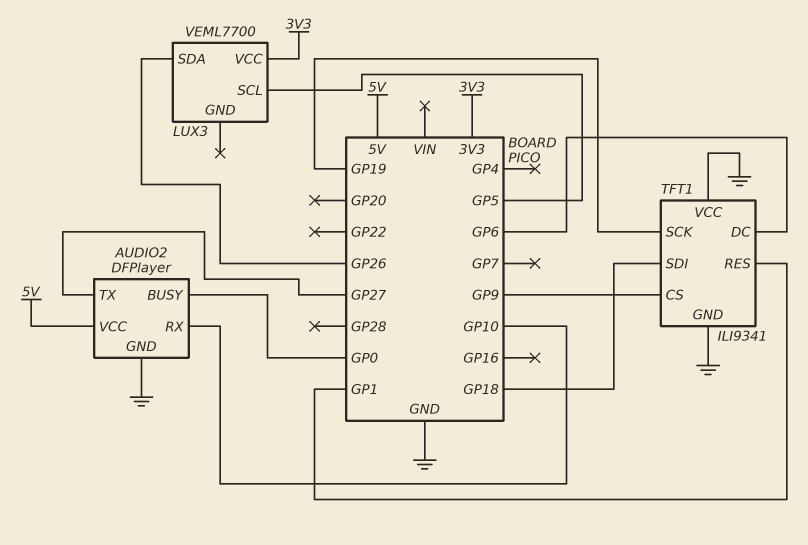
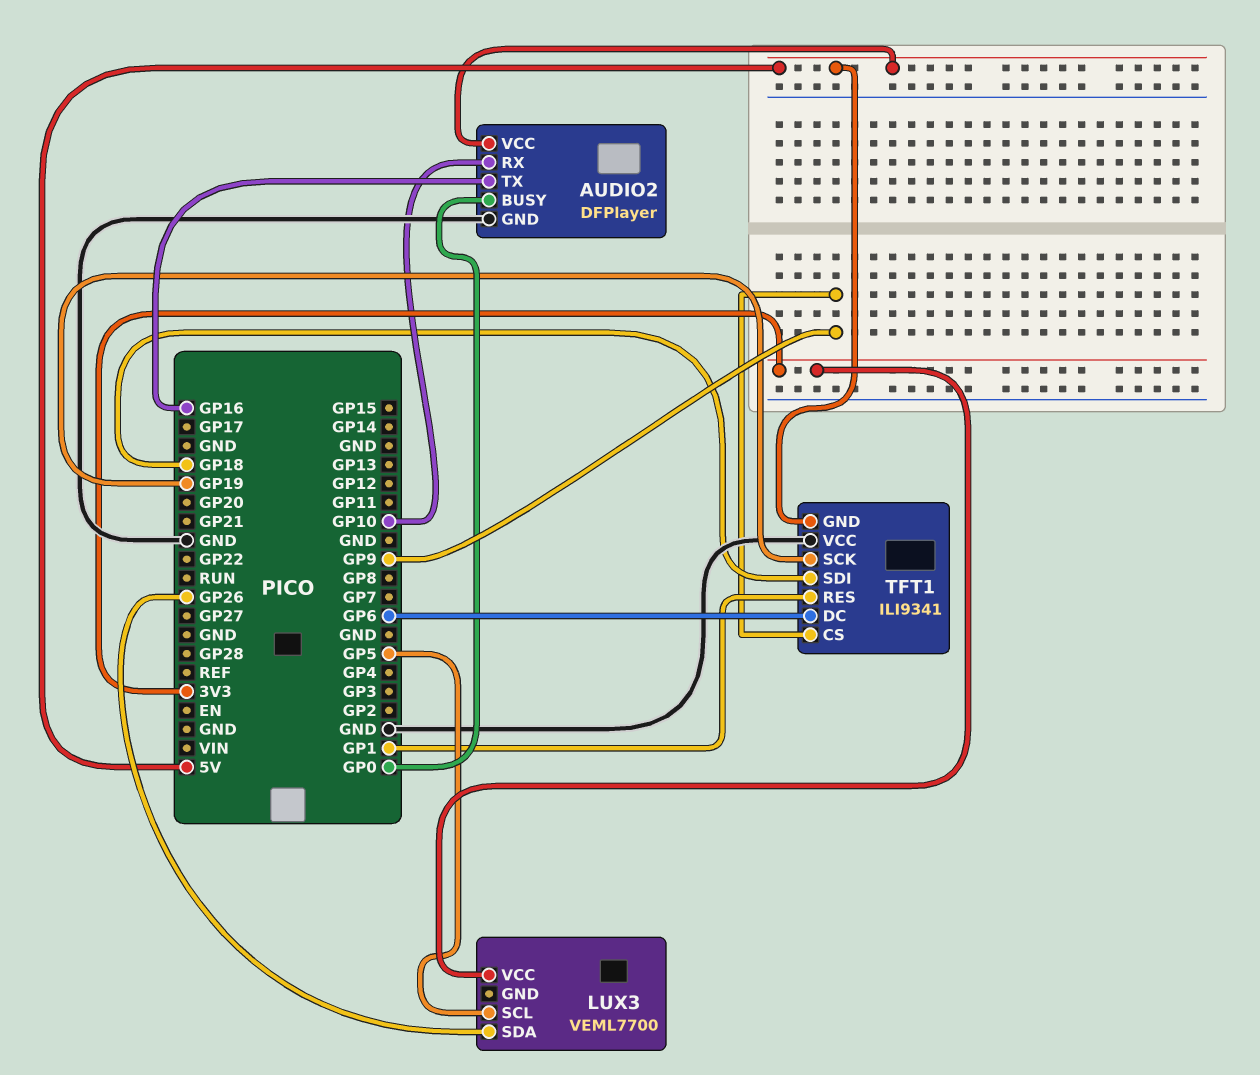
AUDIO2 pin TX: GP27 -> GP16
TFT1 pin GND: GND -> 5V

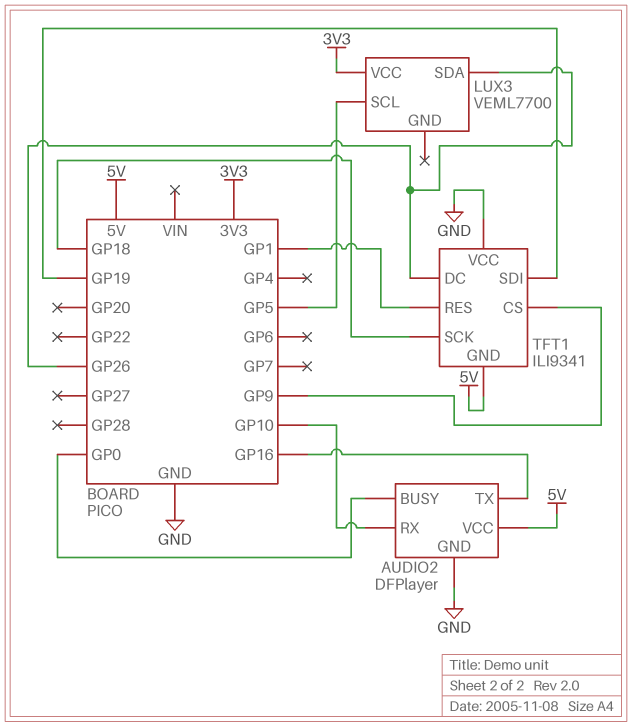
TFT1 pin DC: GP6 -> GP26
TFT1 pin SCK: GP19 -> GP18
TFT1 pin SDI: GP18 -> GP19

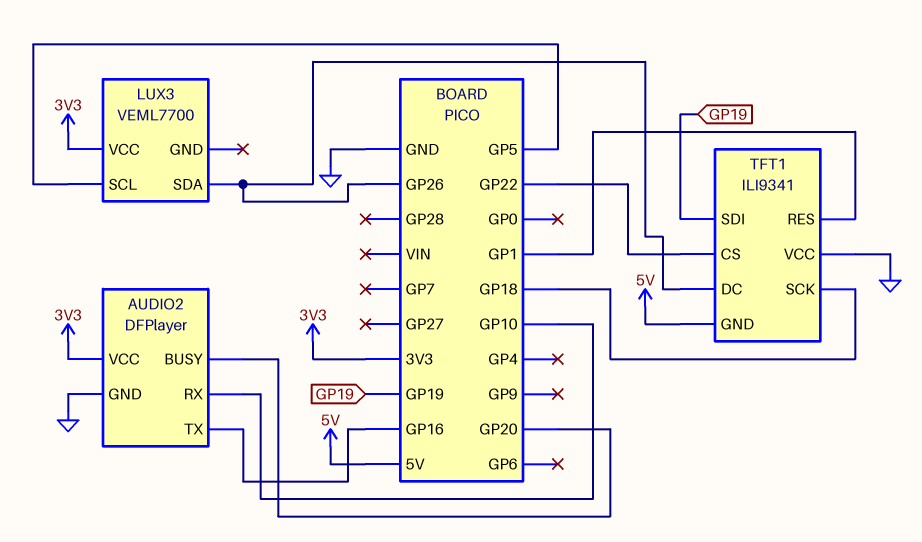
AUDIO2 pin BUSY: GP0 -> GP20
AUDIO2 pin VCC: 5V -> 3V3
TFT1 pin CS: GP9 -> GP22

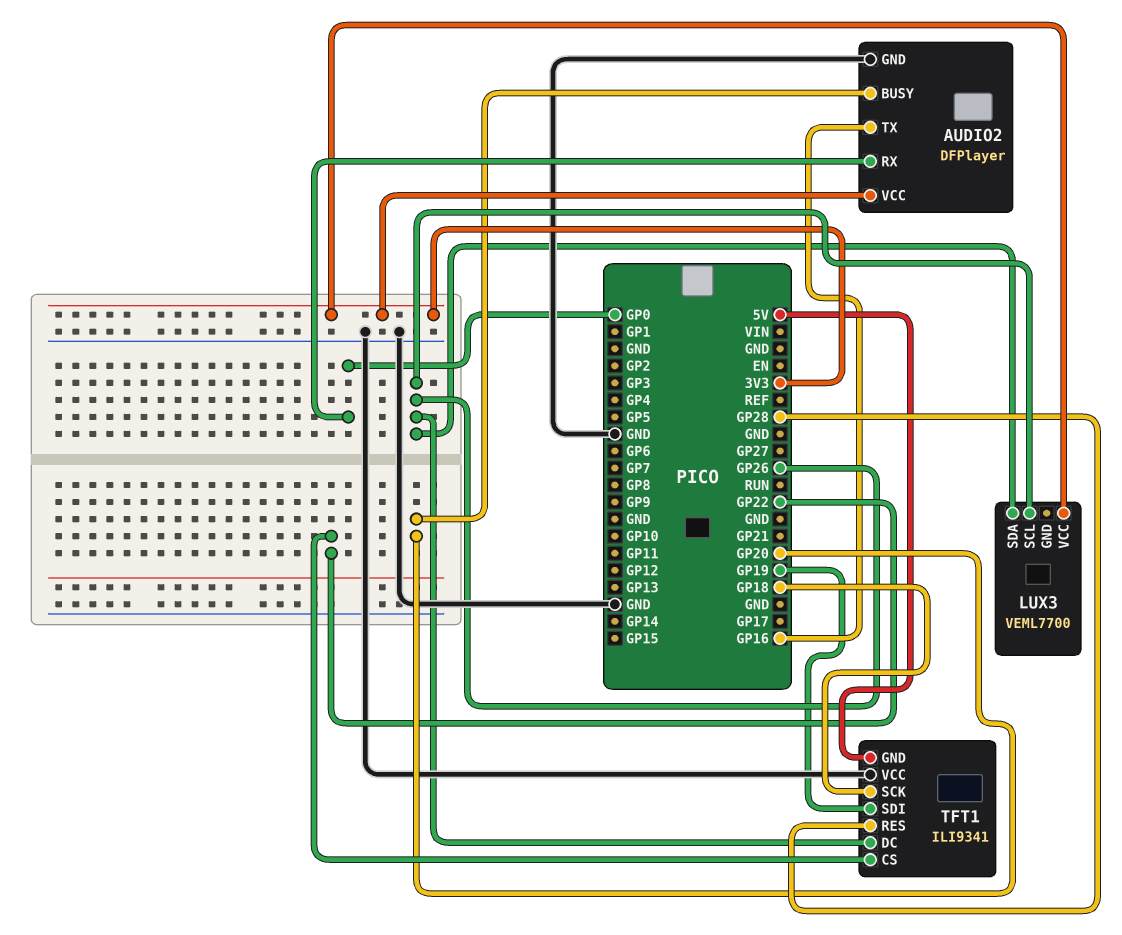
AUDIO2 pin RX: GP10 -> GP0
LUX3 pin SCL: GP5 -> GP26
TFT1 pin RES: GP1 -> GP28

